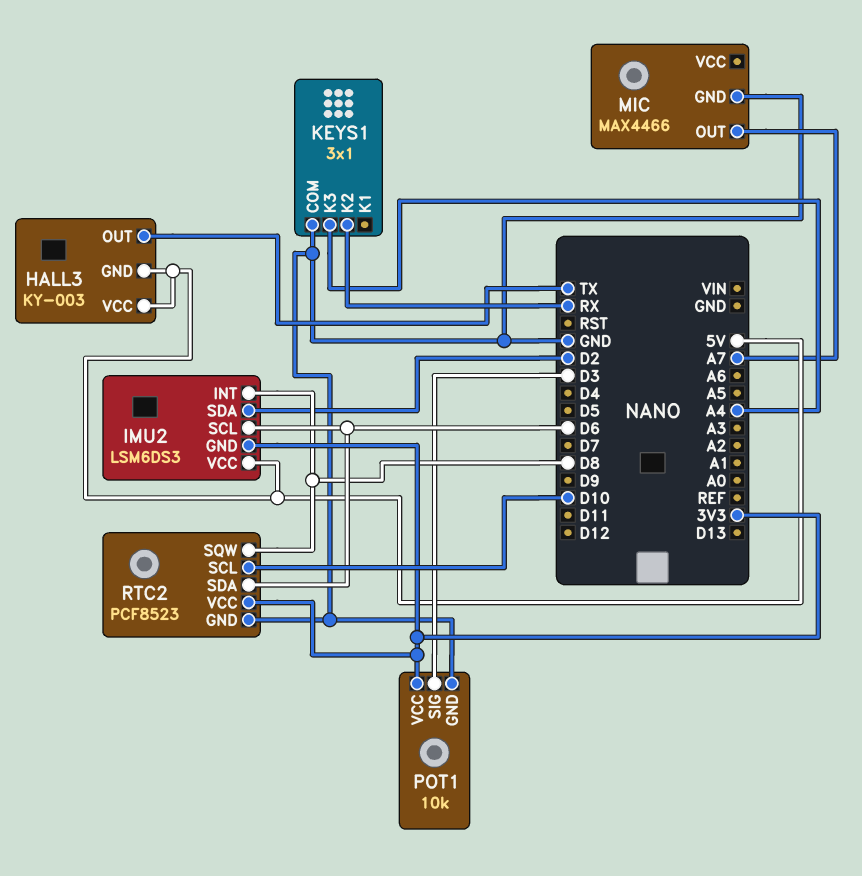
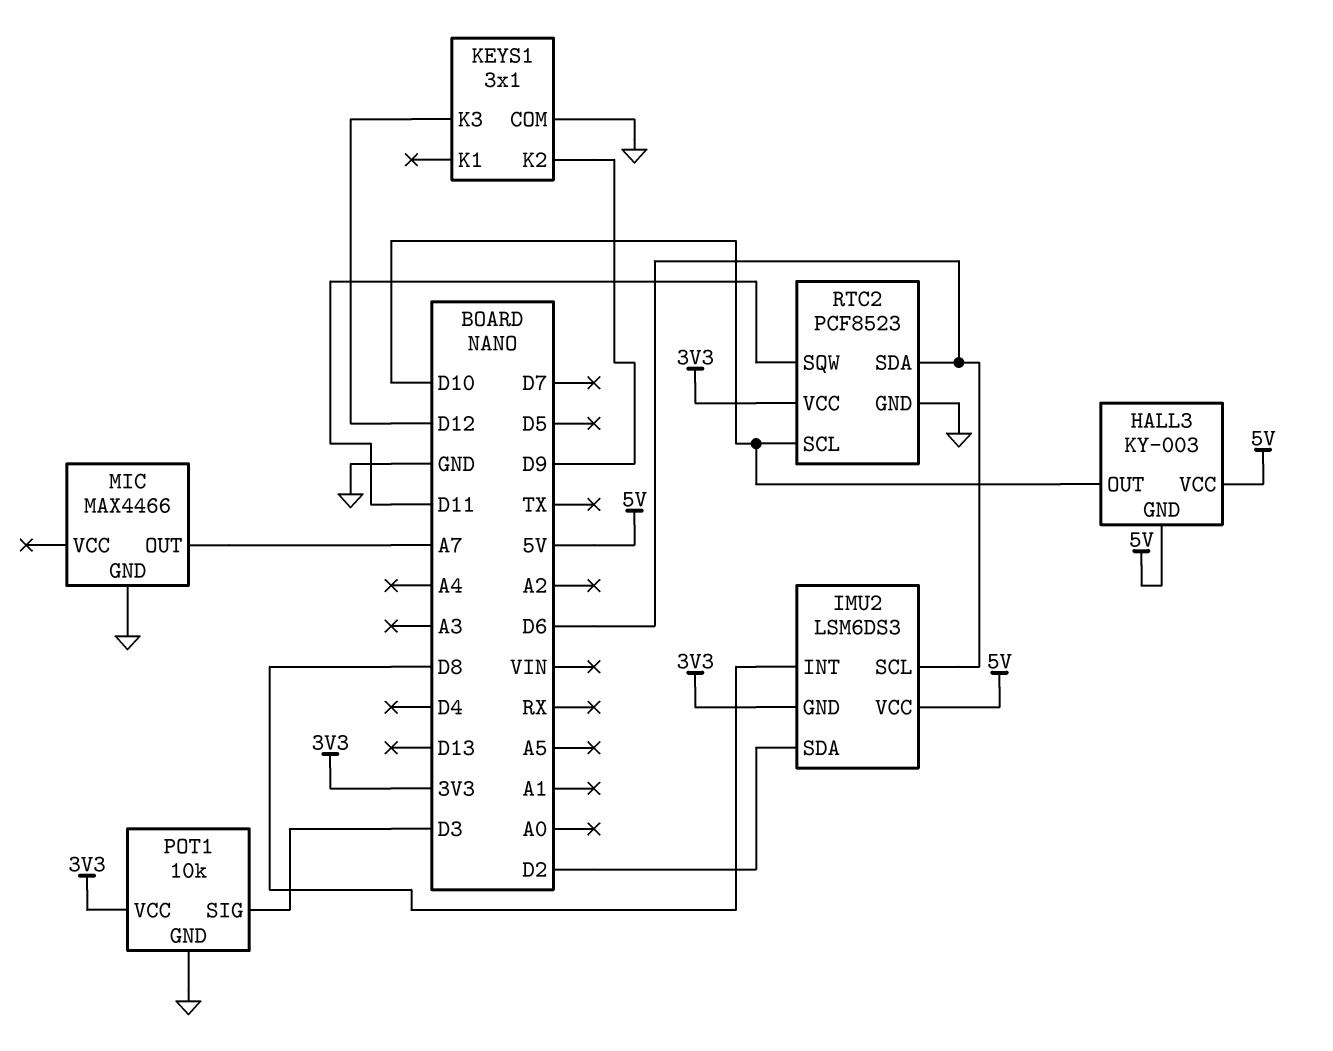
HALL3 pin OUT: TX -> D10
KEYS1 pin K2: RX -> D9
KEYS1 pin K3: A4 -> D12
RTC2 pin SQW: D8 -> D11

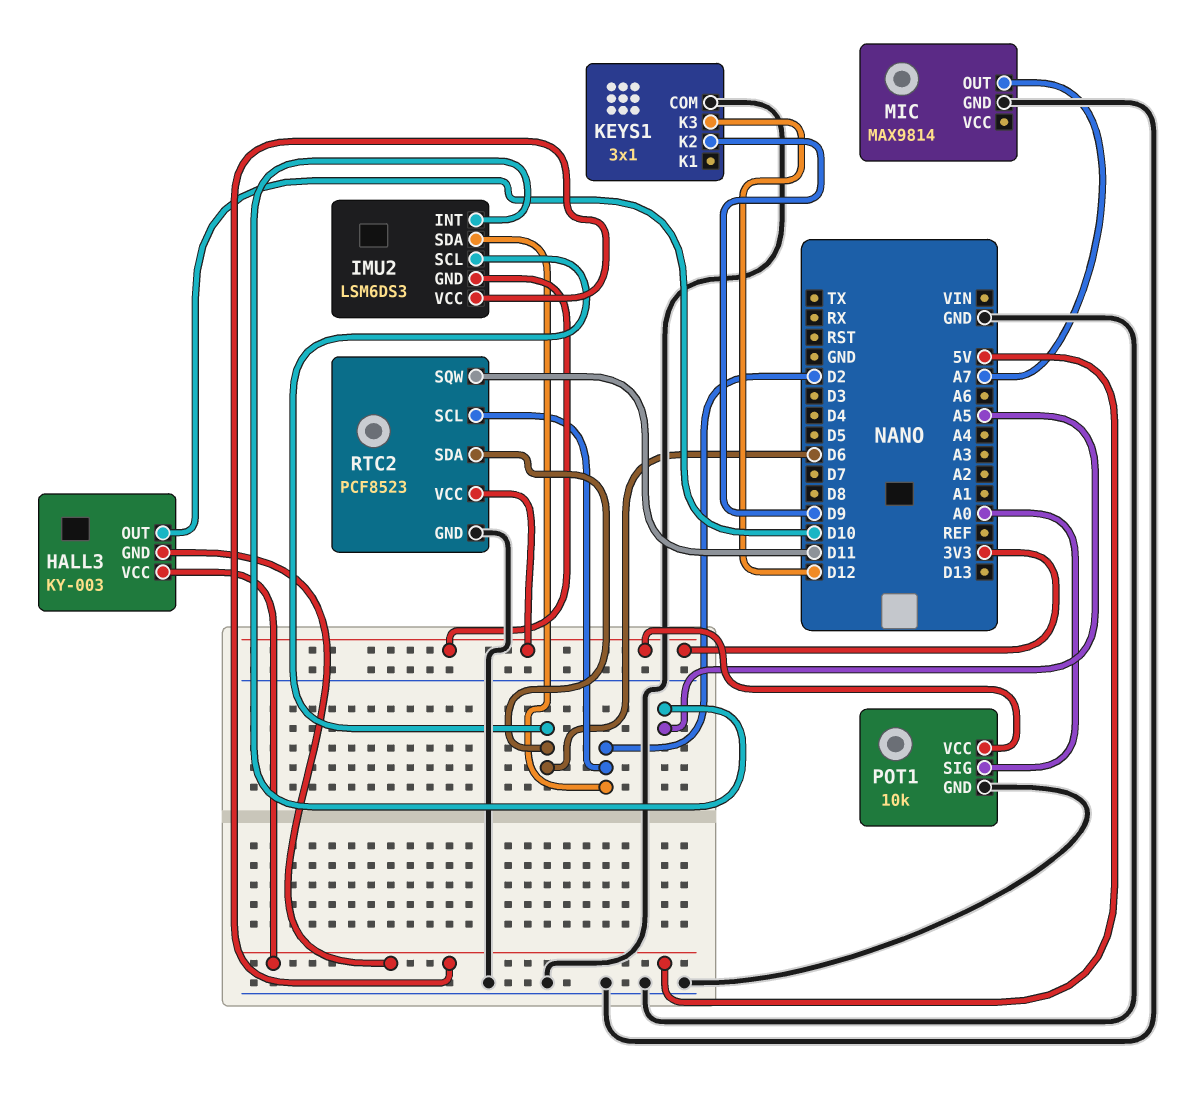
IMU2 pin INT: D8 -> A5
MIC: MAX4466 -> MAX9814
POT1 pin SIG: D3 -> A0
RTC2 pin SCL: D10 -> D2

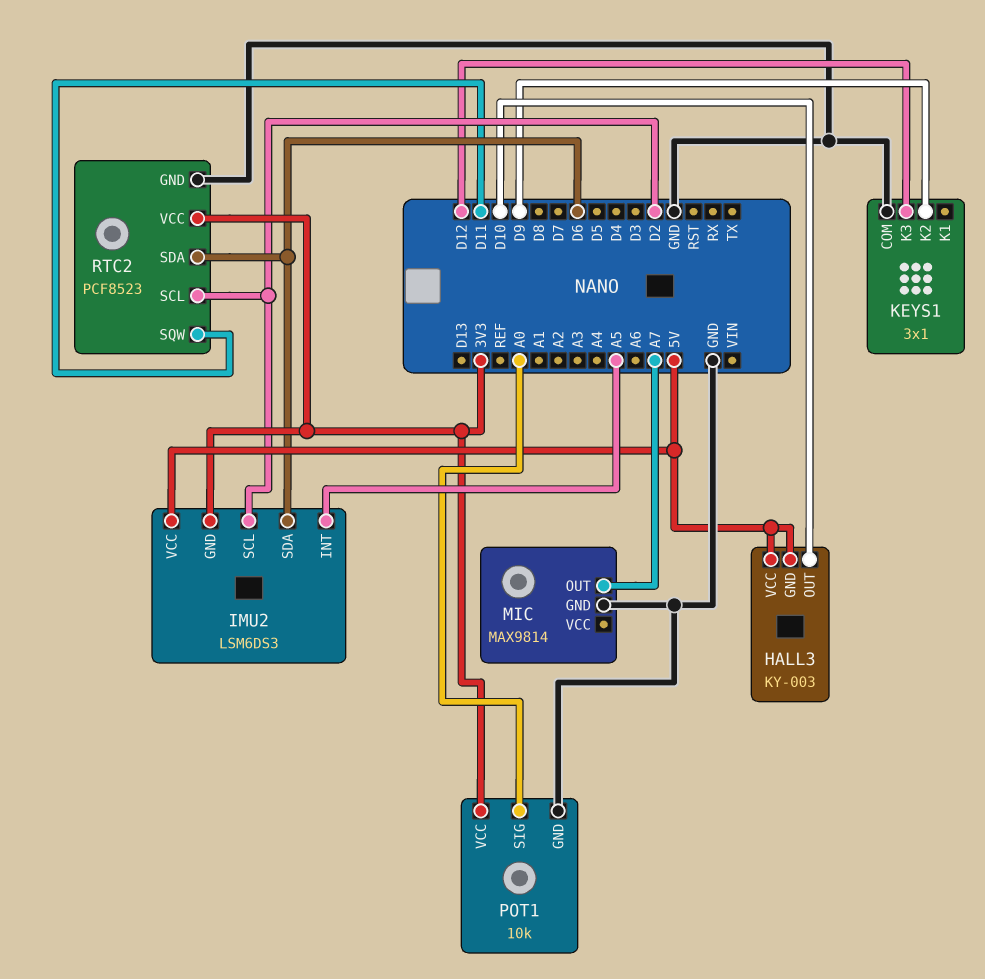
IMU2 pin SCL: D6 -> D2
IMU2 pin SDA: D2 -> D6

